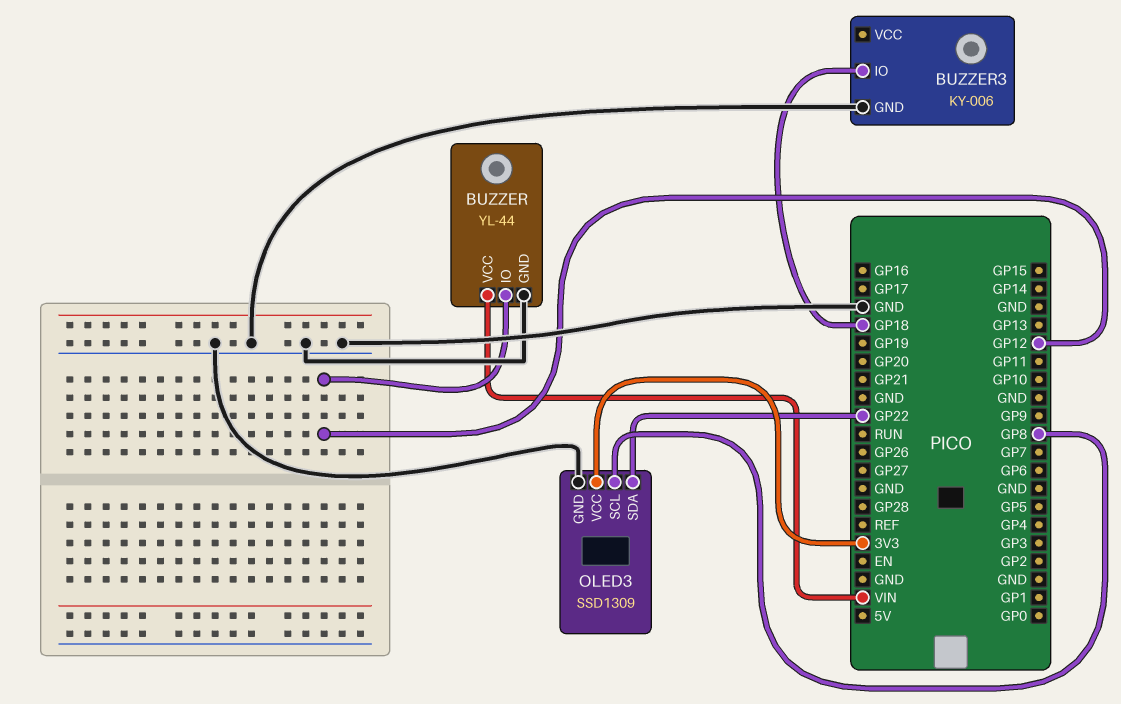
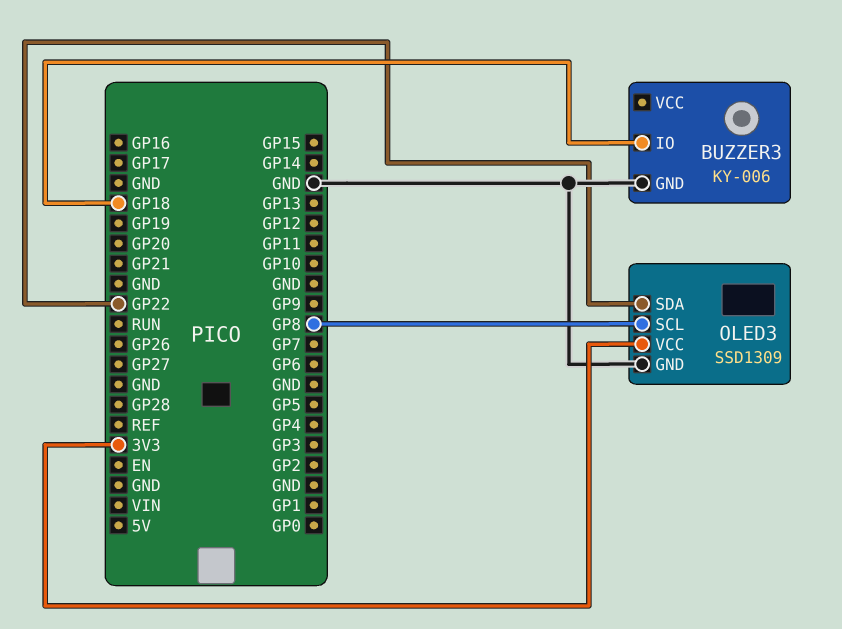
BUZZER: YL-44 -> none
BUZZER pin GND: GND -> none
BUZZER pin IO: GP12 -> none
BUZZER pin VCC: VIN -> none

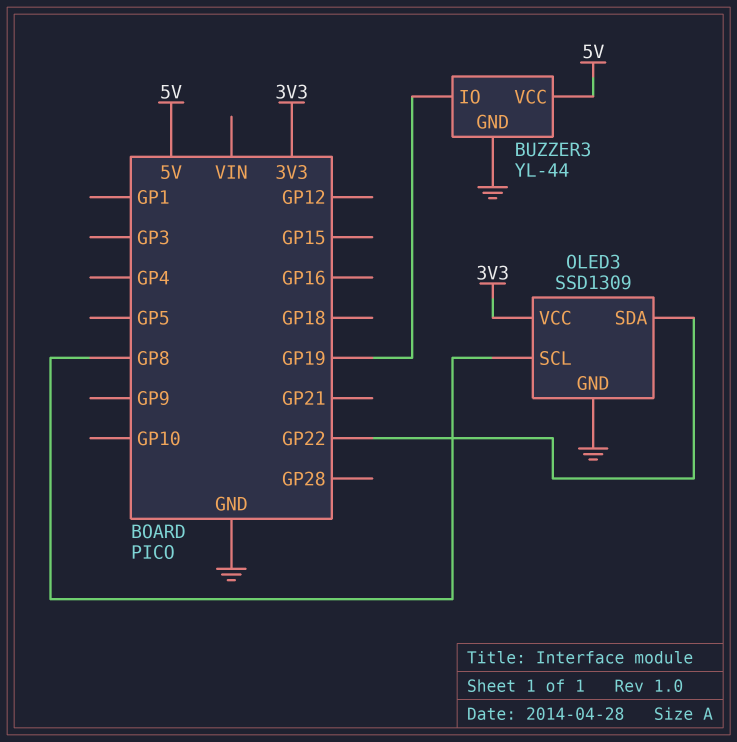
BUZZER3: KY-006 -> YL-44
BUZZER3 pin IO: GP18 -> GP19
BUZZER3 pin VCC: none -> 5V

